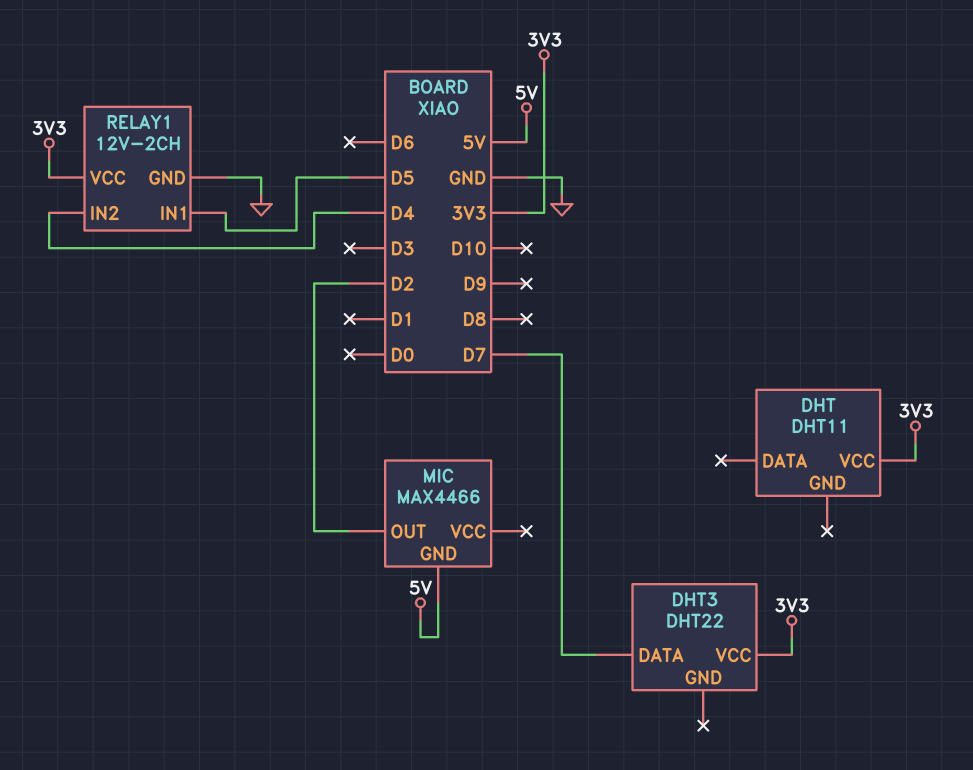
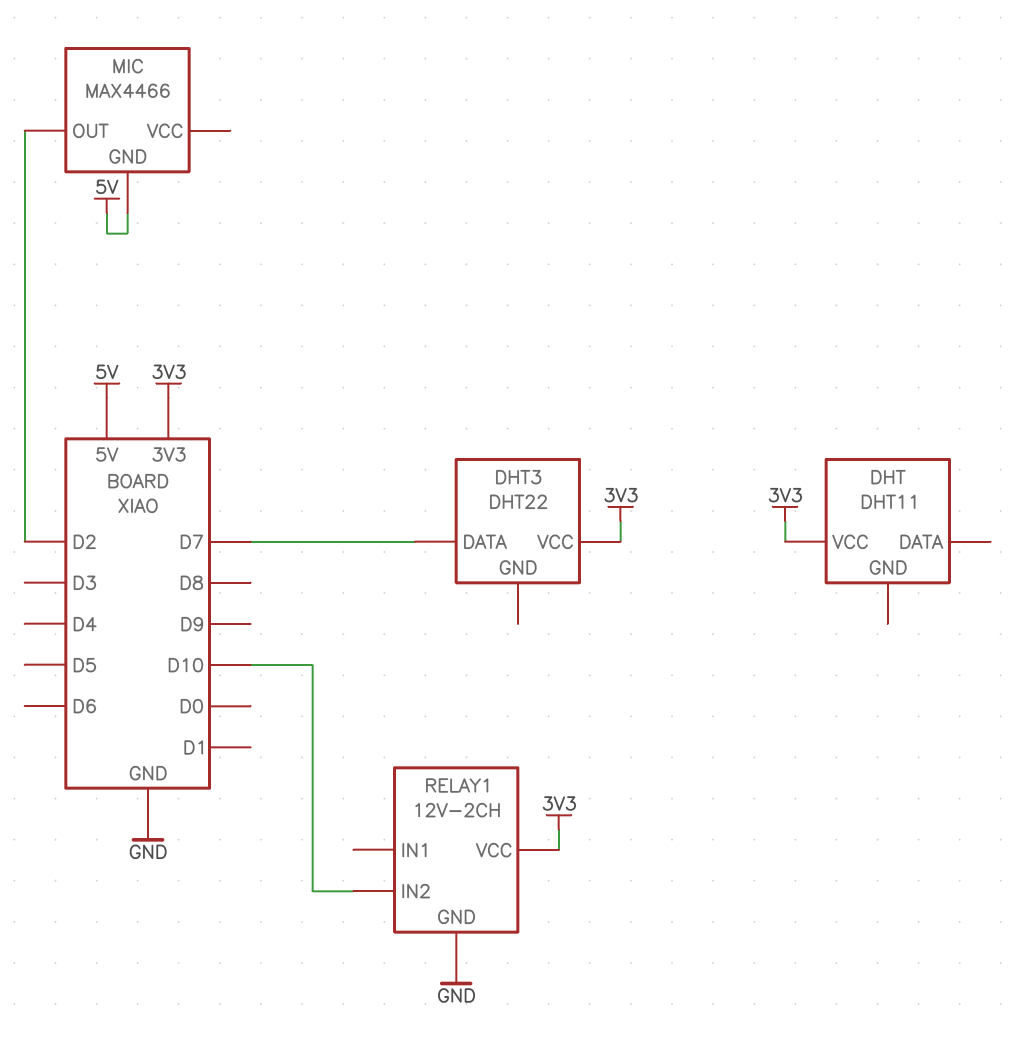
RELAY1 pin IN1: D5 -> none
RELAY1 pin IN2: D4 -> D10

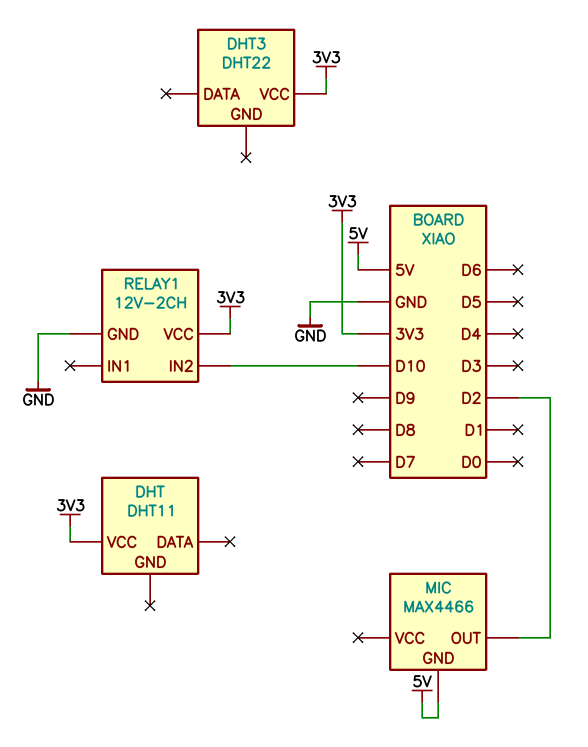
DHT3 pin DATA: D7 -> none

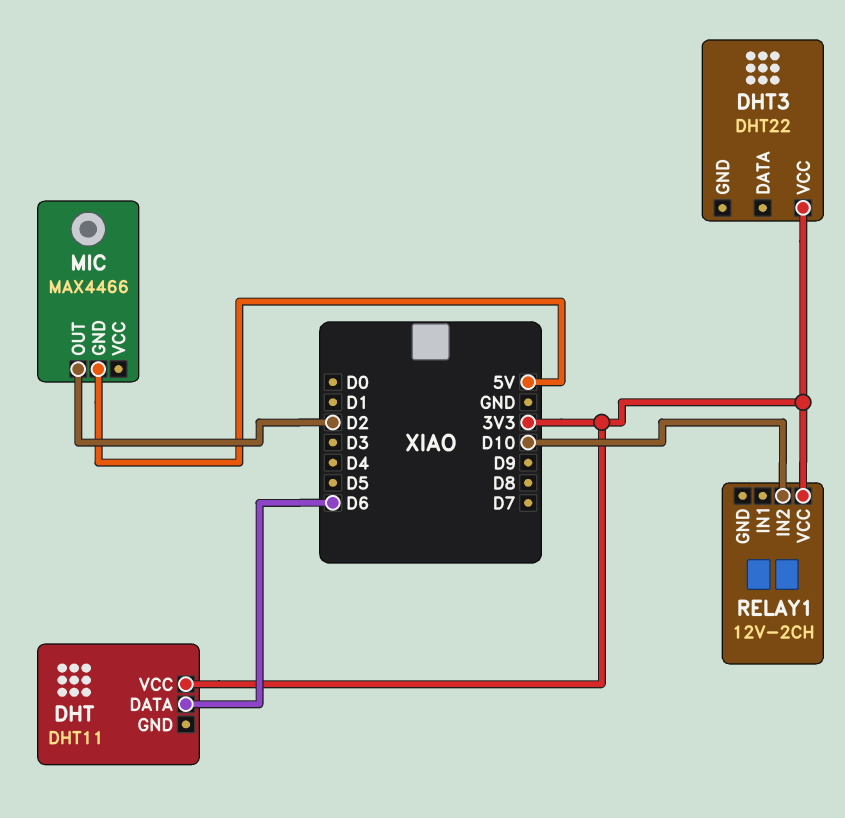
DHT pin DATA: none -> D6
RELAY1 pin GND: GND -> none

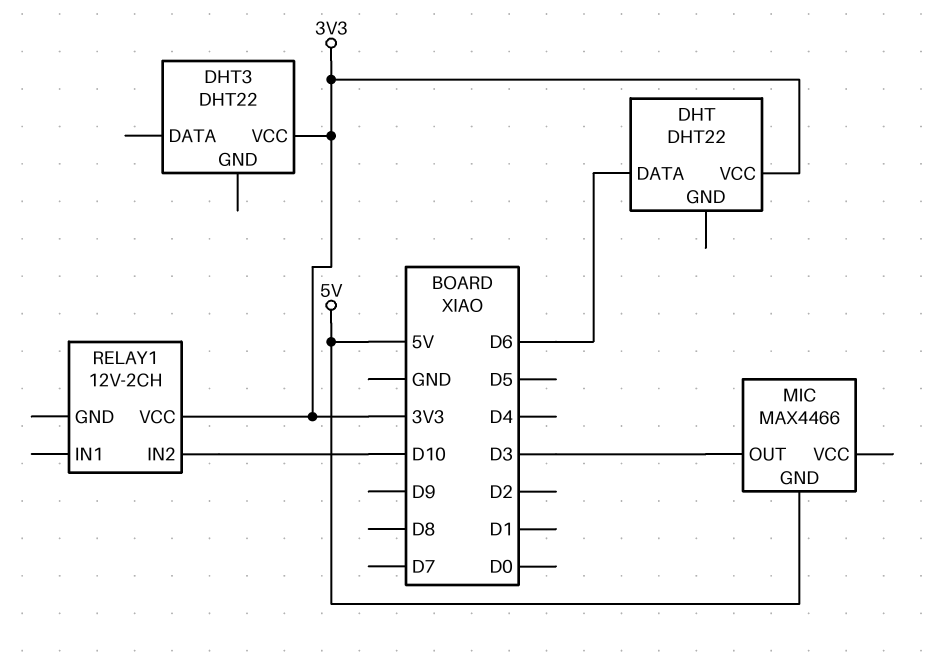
DHT: DHT11 -> DHT22
MIC pin OUT: D2 -> D3

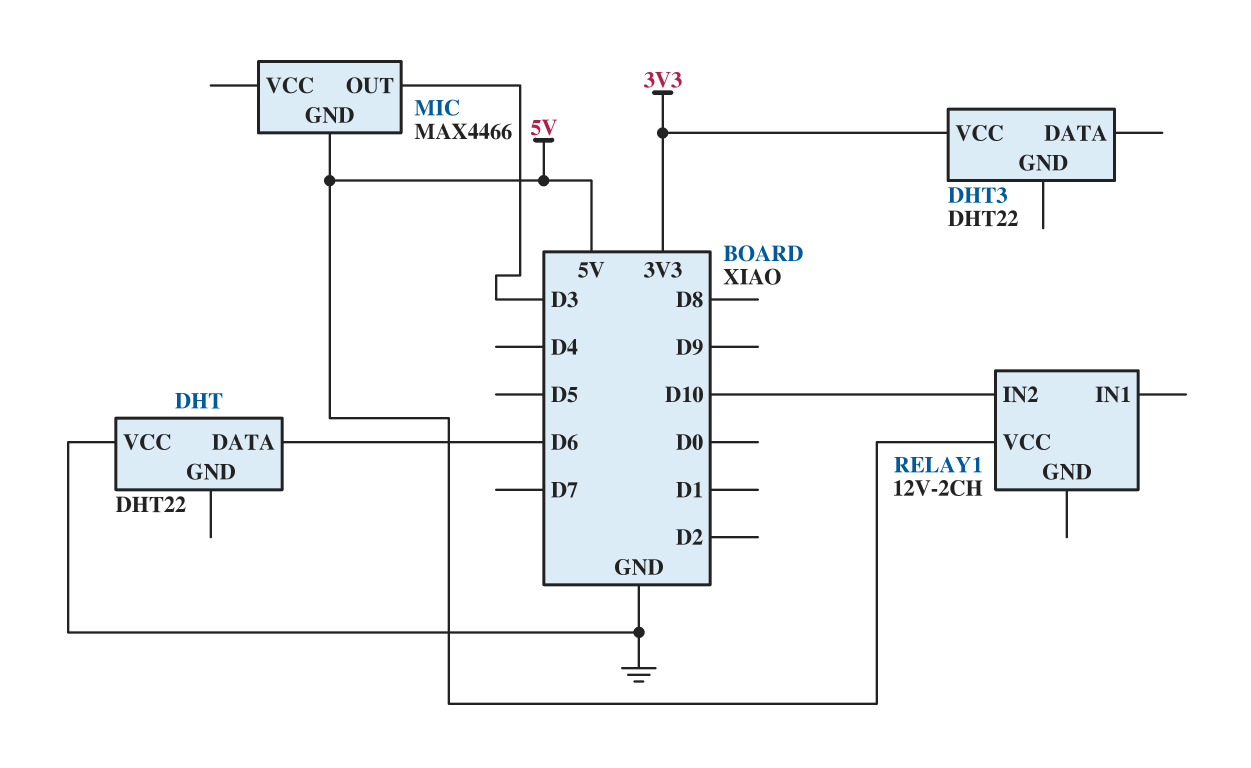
DHT pin VCC: 3V3 -> GND
RELAY1 pin VCC: 3V3 -> 5V

